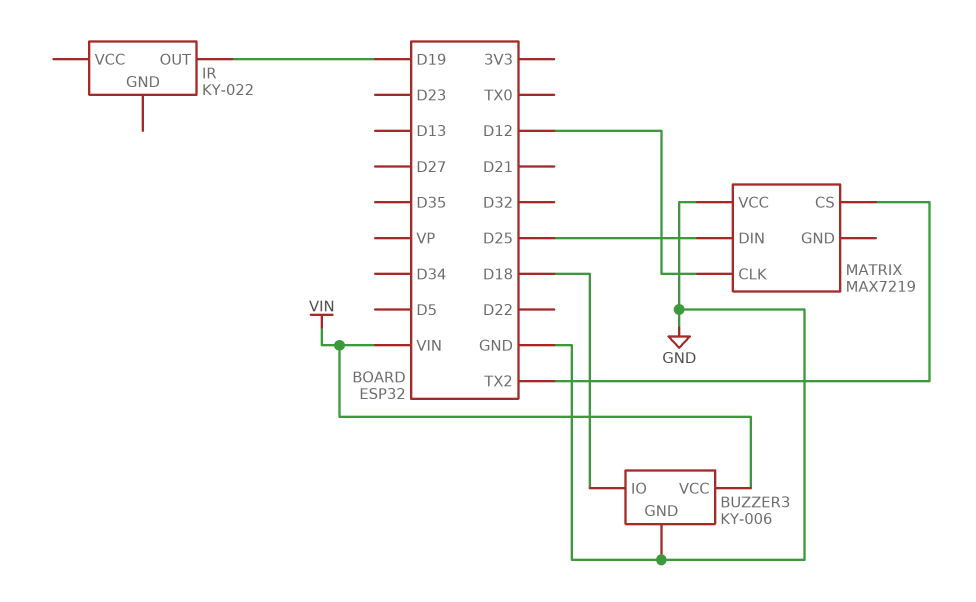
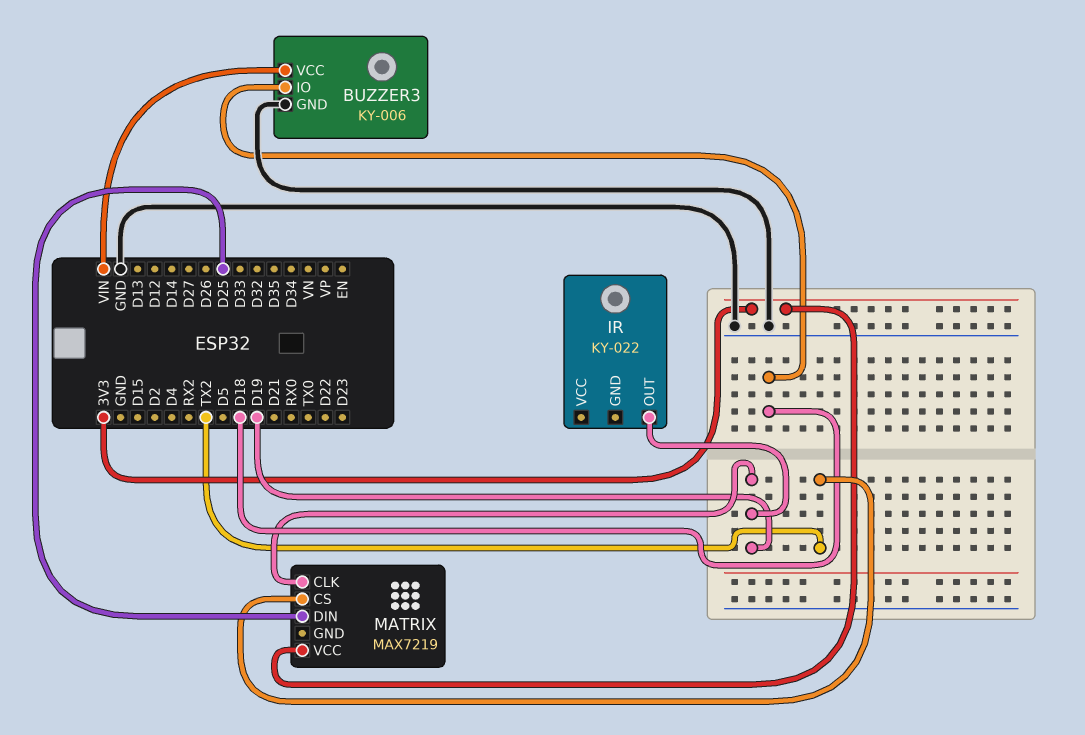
MATRIX pin CLK: D12 -> D19
MATRIX pin VCC: GND -> 3V3

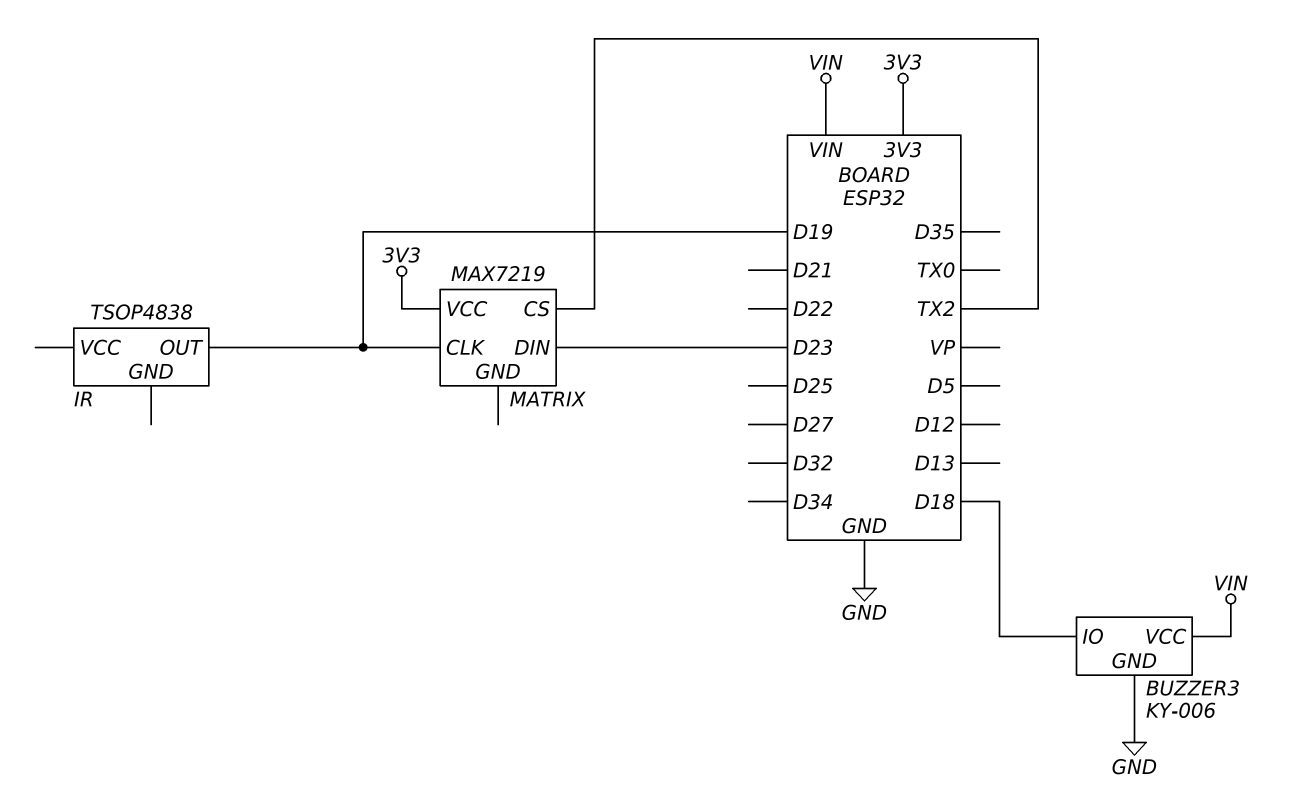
IR: KY-022 -> TSOP4838
MATRIX pin DIN: D25 -> D23

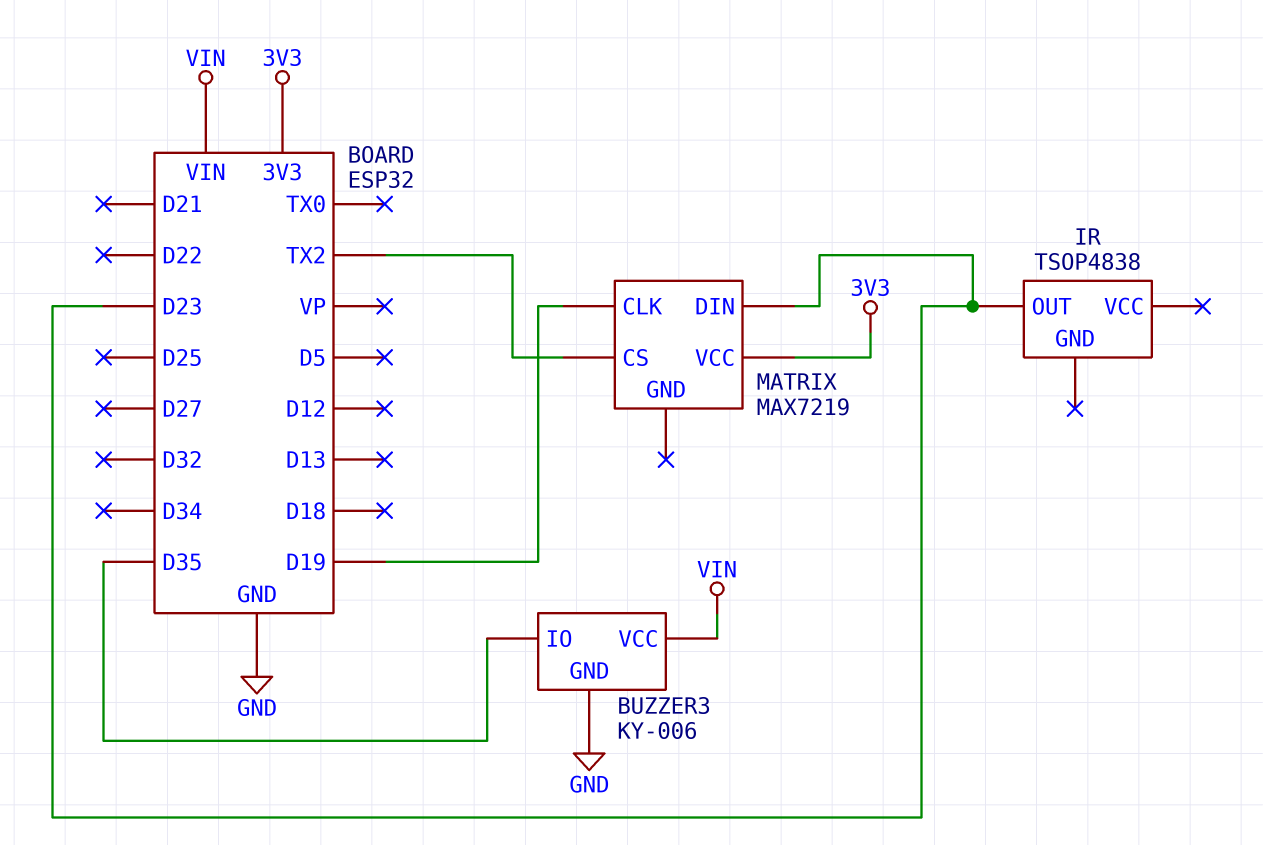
BUZZER3 pin IO: D18 -> D35
IR pin OUT: D19 -> D23

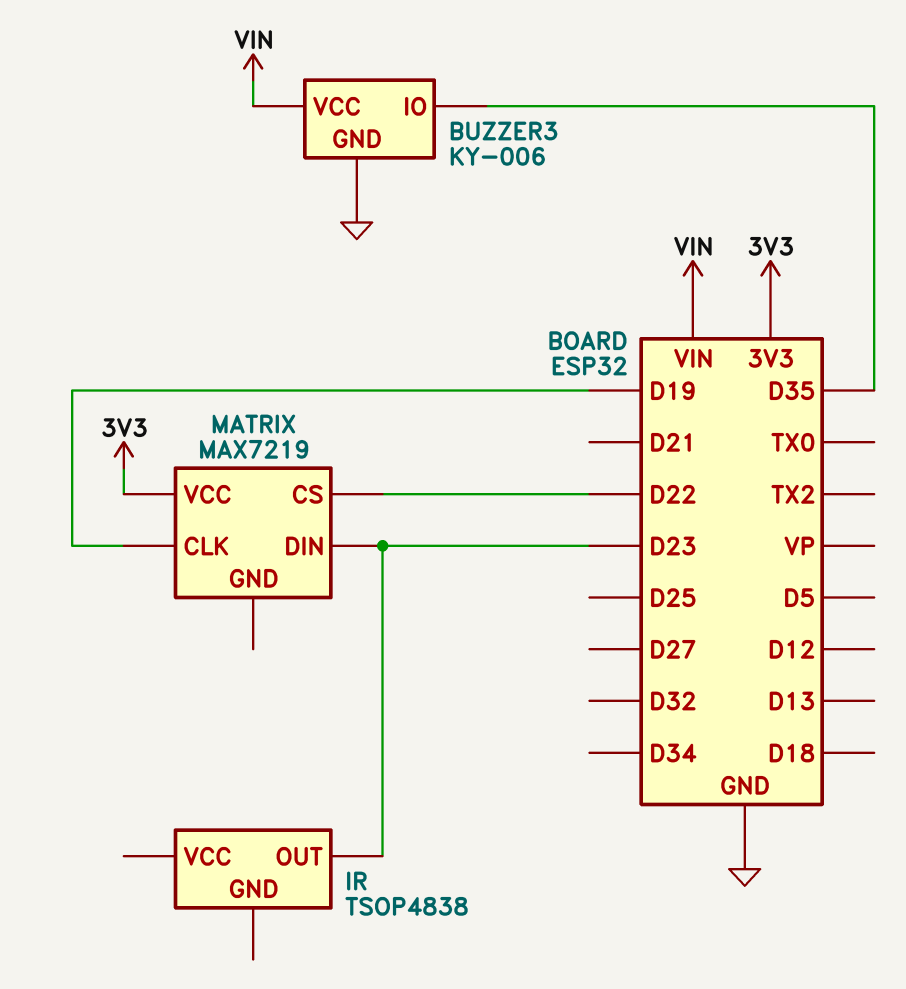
MATRIX pin CS: TX2 -> D22

